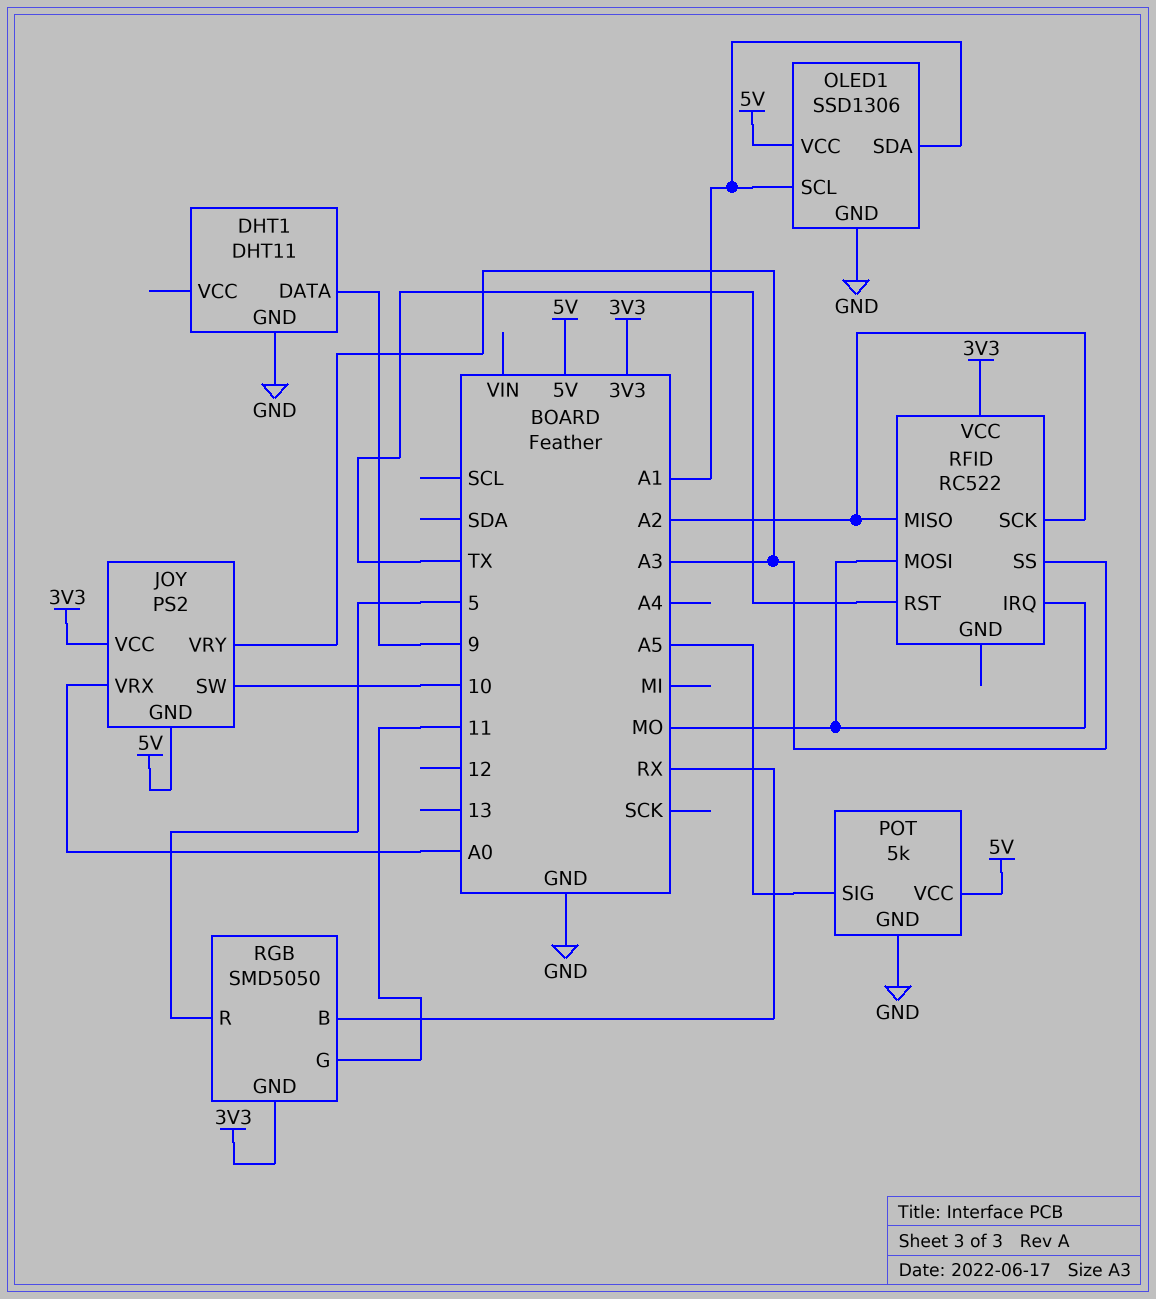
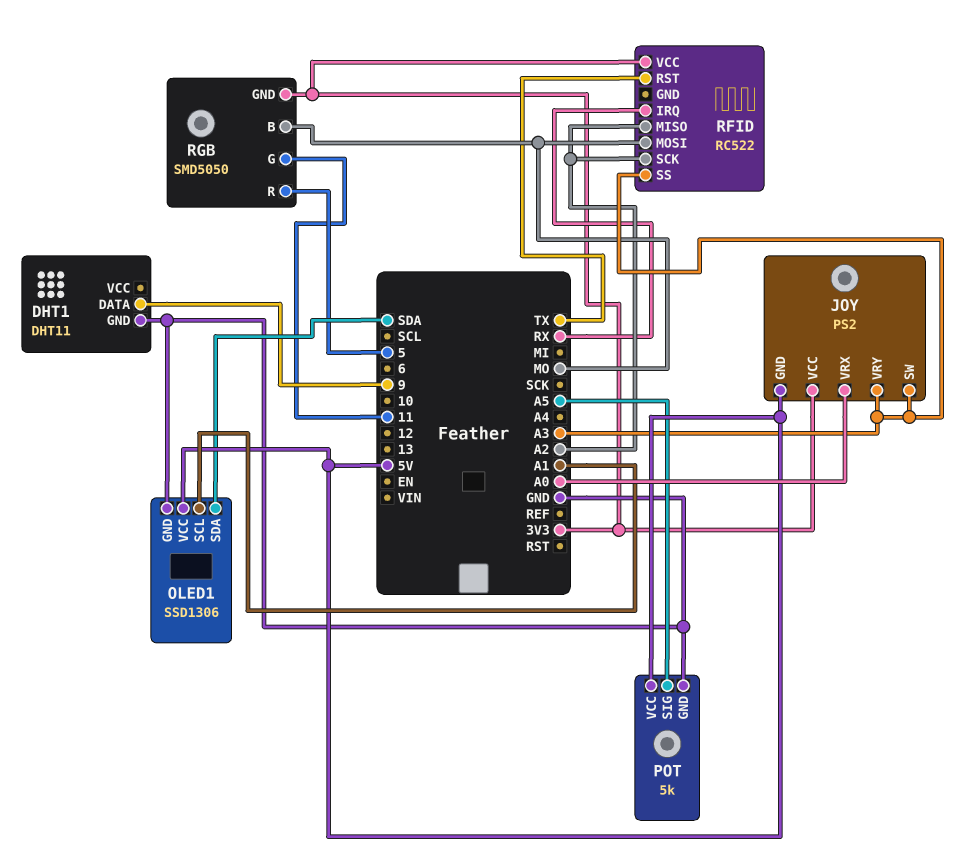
JOY pin SW: 10 -> A3
OLED1 pin SDA: A1 -> SDA
RFID pin IRQ: MO -> RX
RGB pin B: RX -> MO

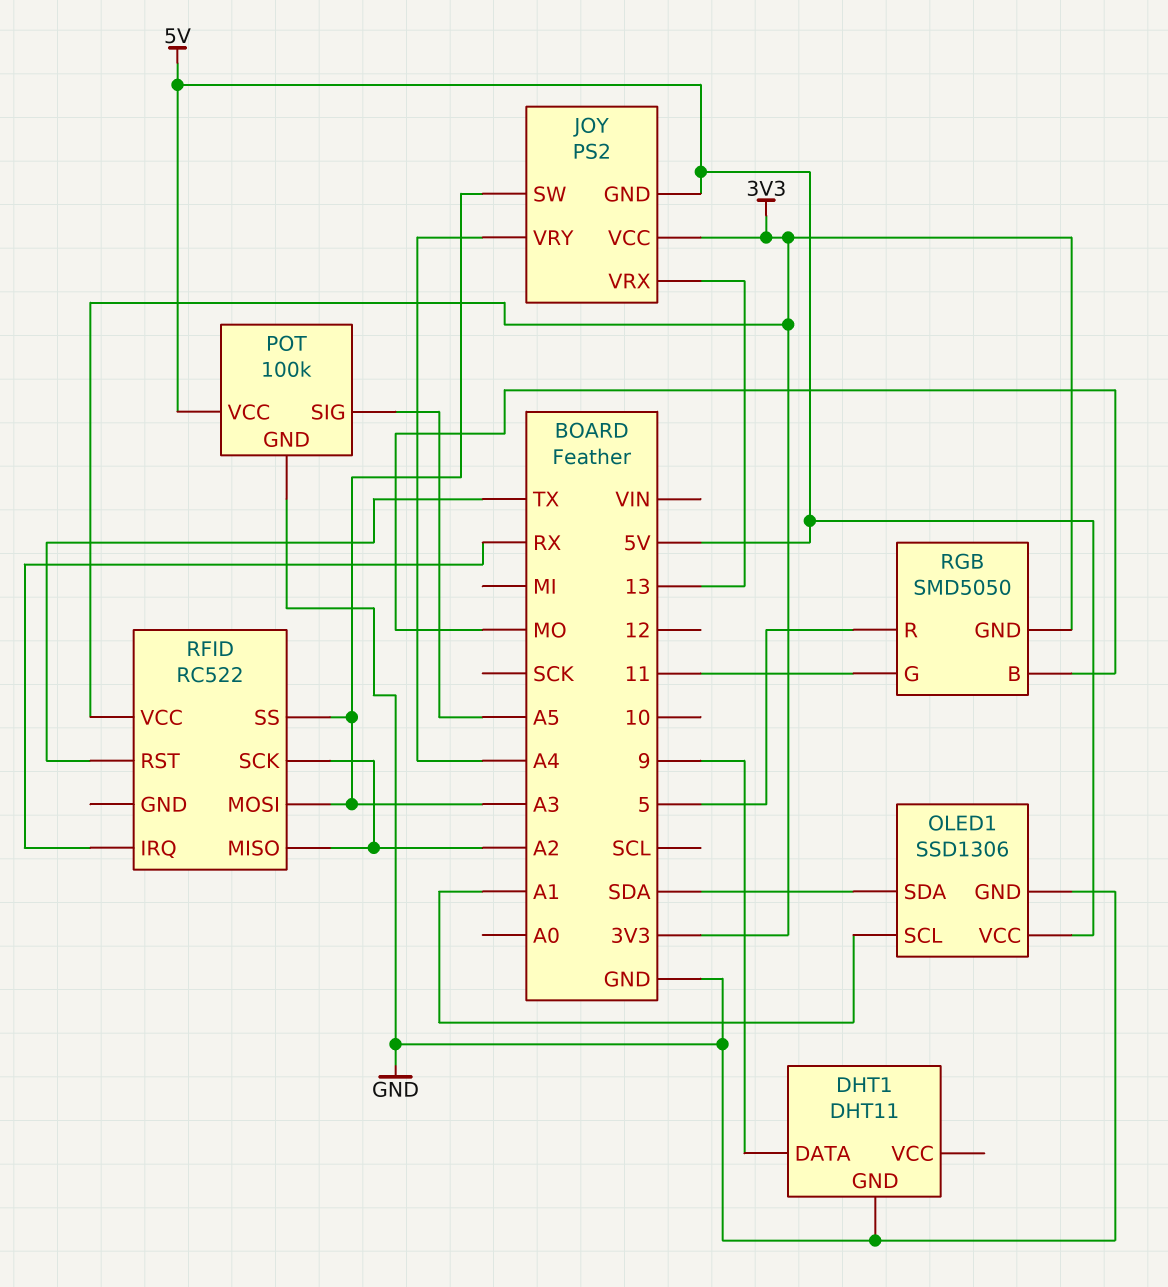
JOY pin VRX: A0 -> 13
JOY pin VRY: A3 -> A4
POT: 5k -> 100k
RFID pin MOSI: MO -> A3

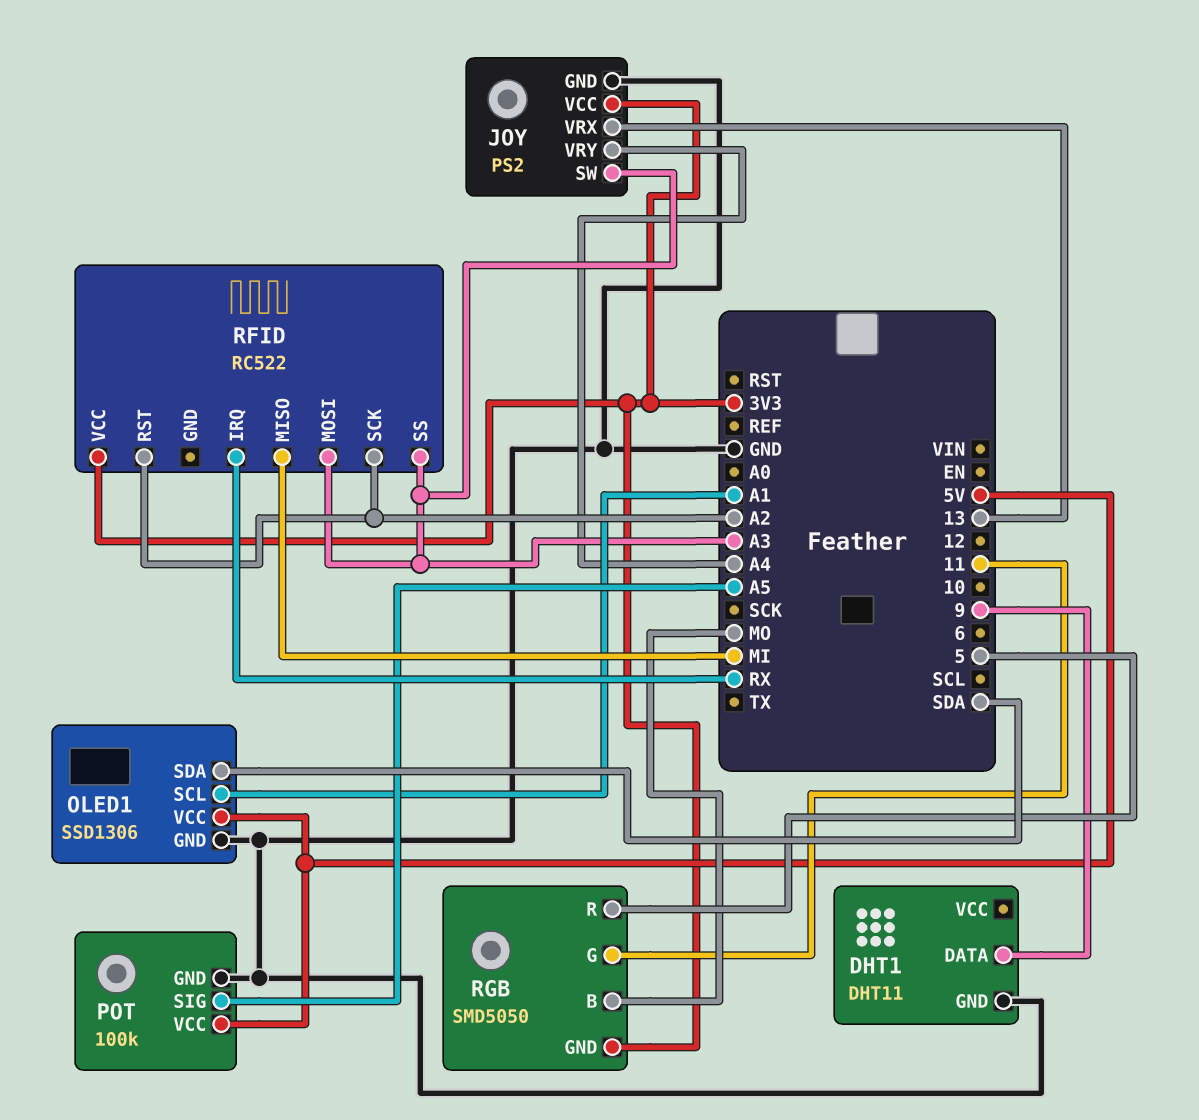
JOY pin GND: 5V -> GND
RFID pin MISO: A2 -> MI
RFID pin RST: TX -> A2

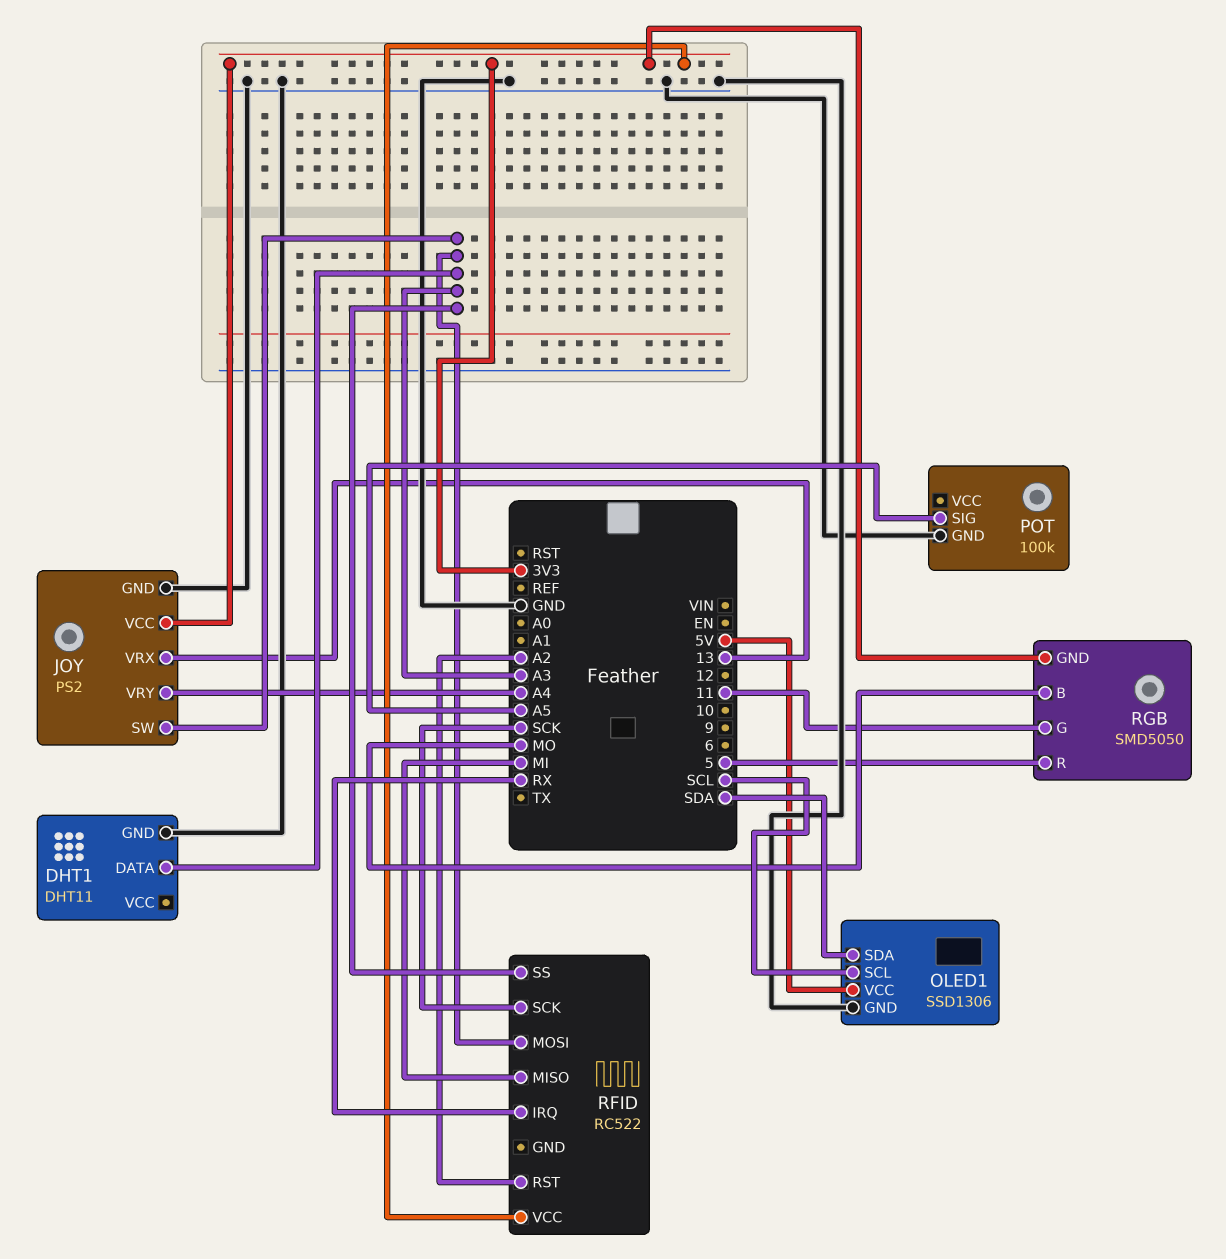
DHT1 pin DATA: 9 -> A3
OLED1 pin SCL: A1 -> SCL
POT pin VCC: 5V -> none
RFID pin SCK: A2 -> SCK

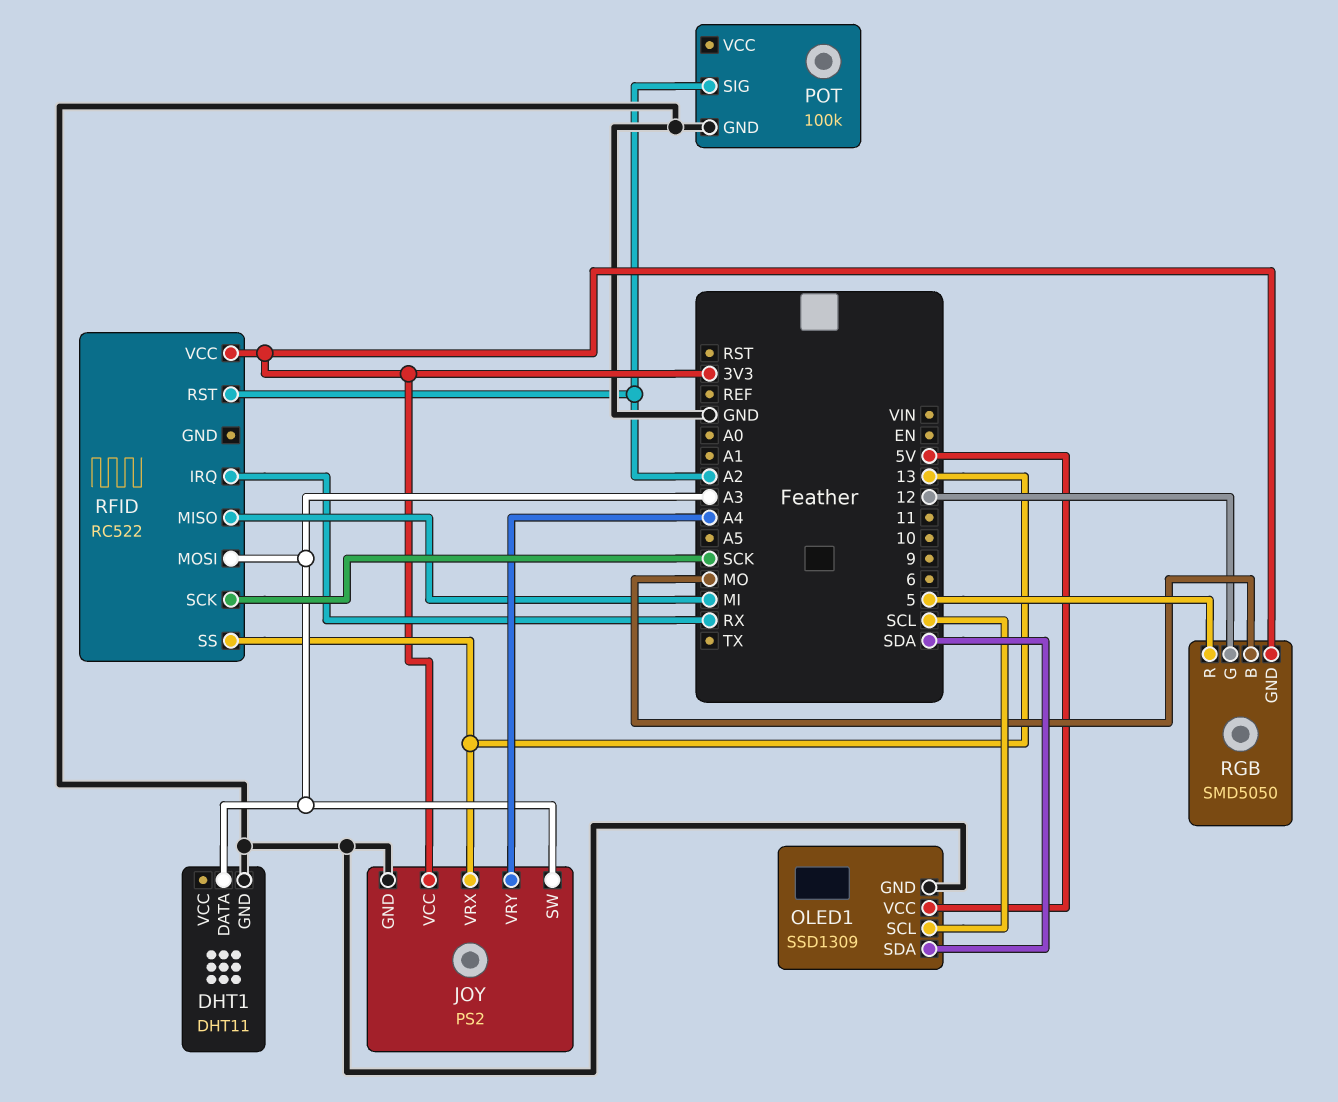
OLED1: SSD1306 -> SSD1309
POT pin SIG: A5 -> A2
RFID pin SS: A3 -> 13
RGB pin G: 11 -> 12

